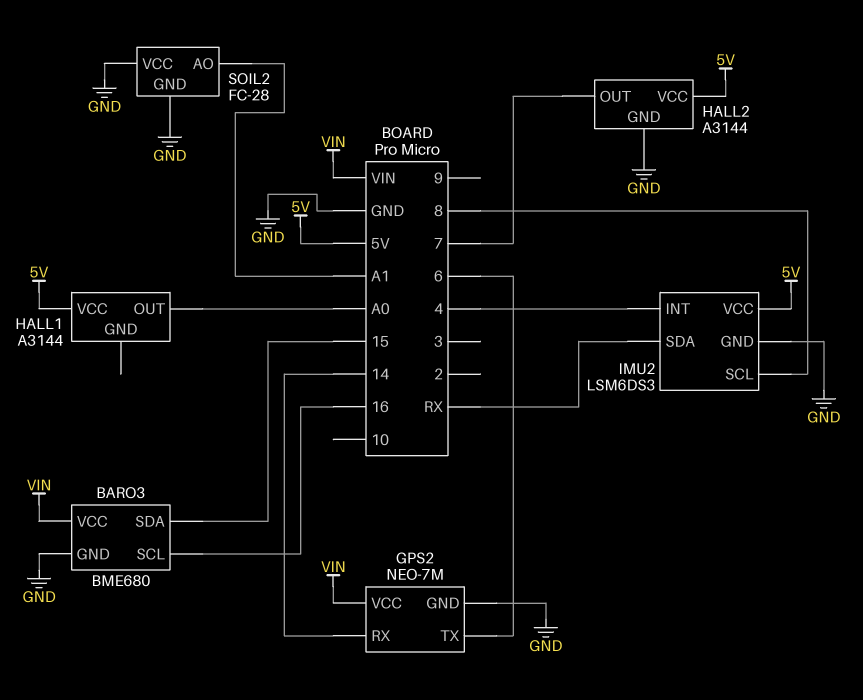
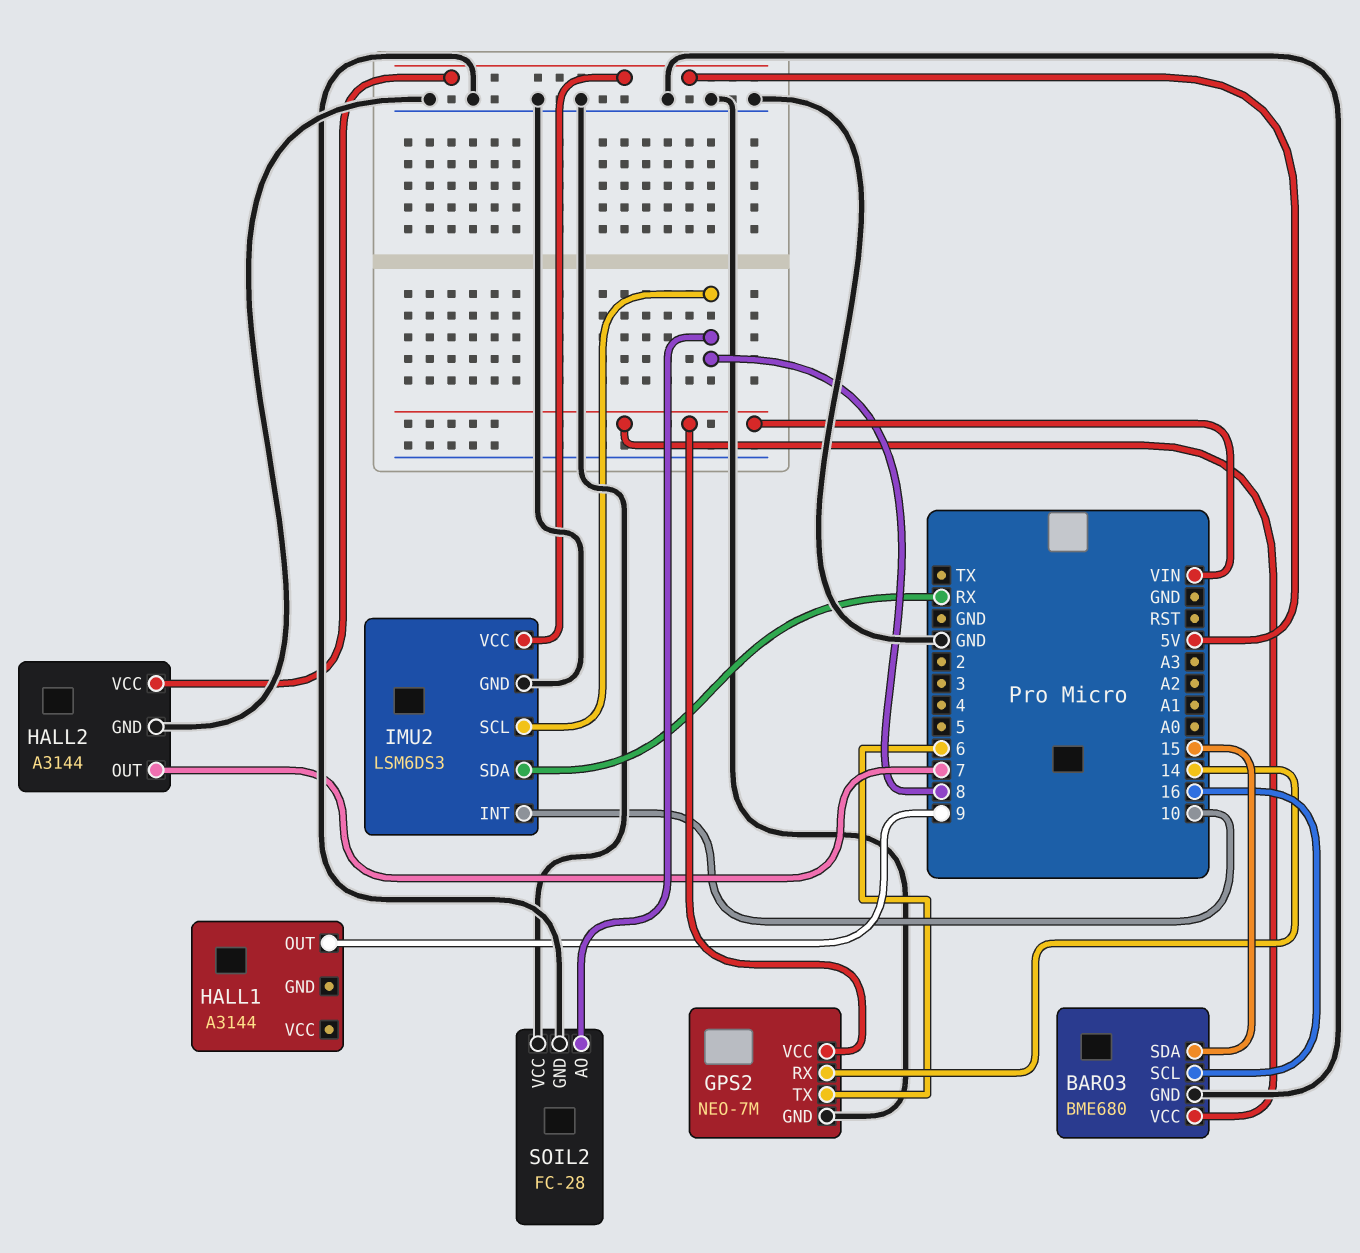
HALL1 pin OUT: A0 -> 9
HALL1 pin VCC: 5V -> none
IMU2 pin INT: 4 -> 10
SOIL2 pin AO: A1 -> 8

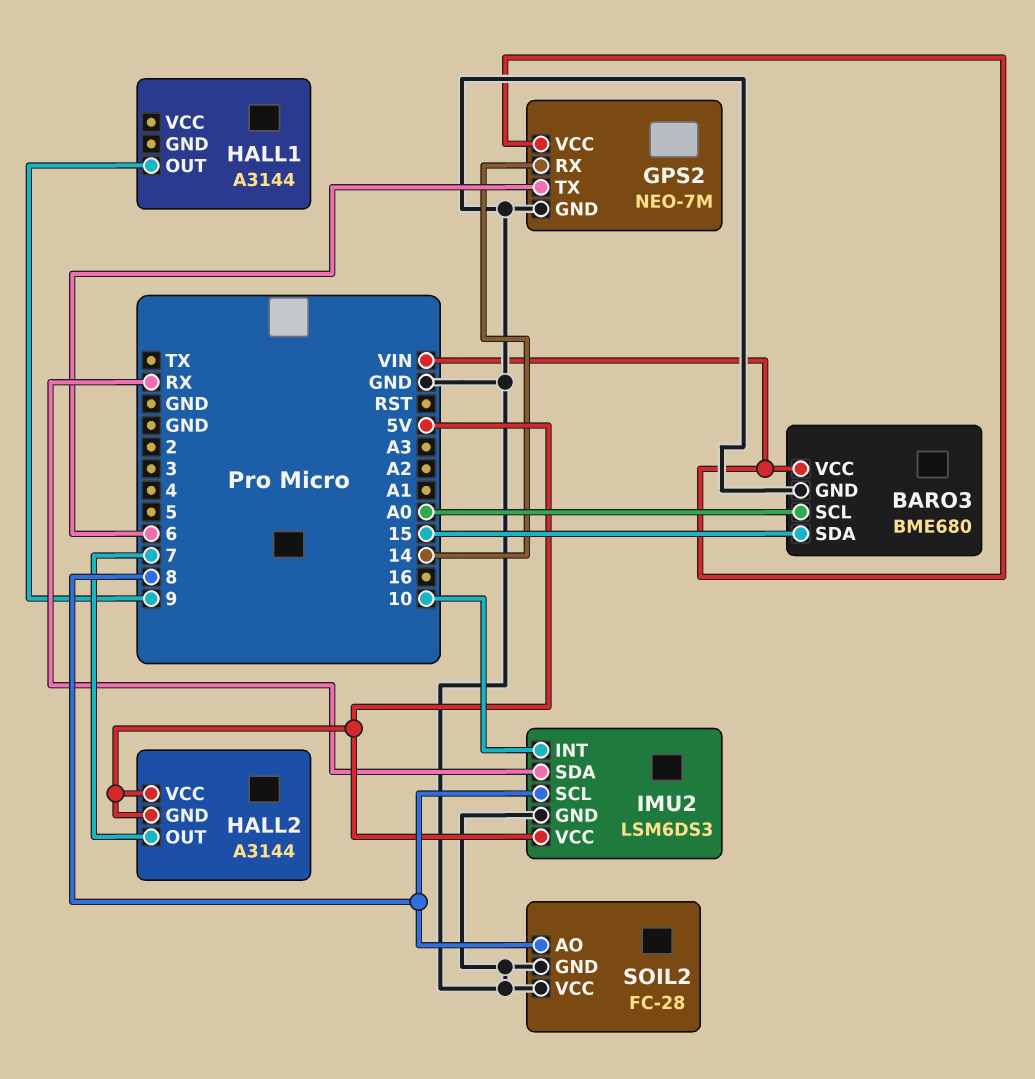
BARO3 pin SCL: 16 -> A0
HALL2 pin GND: GND -> 5V

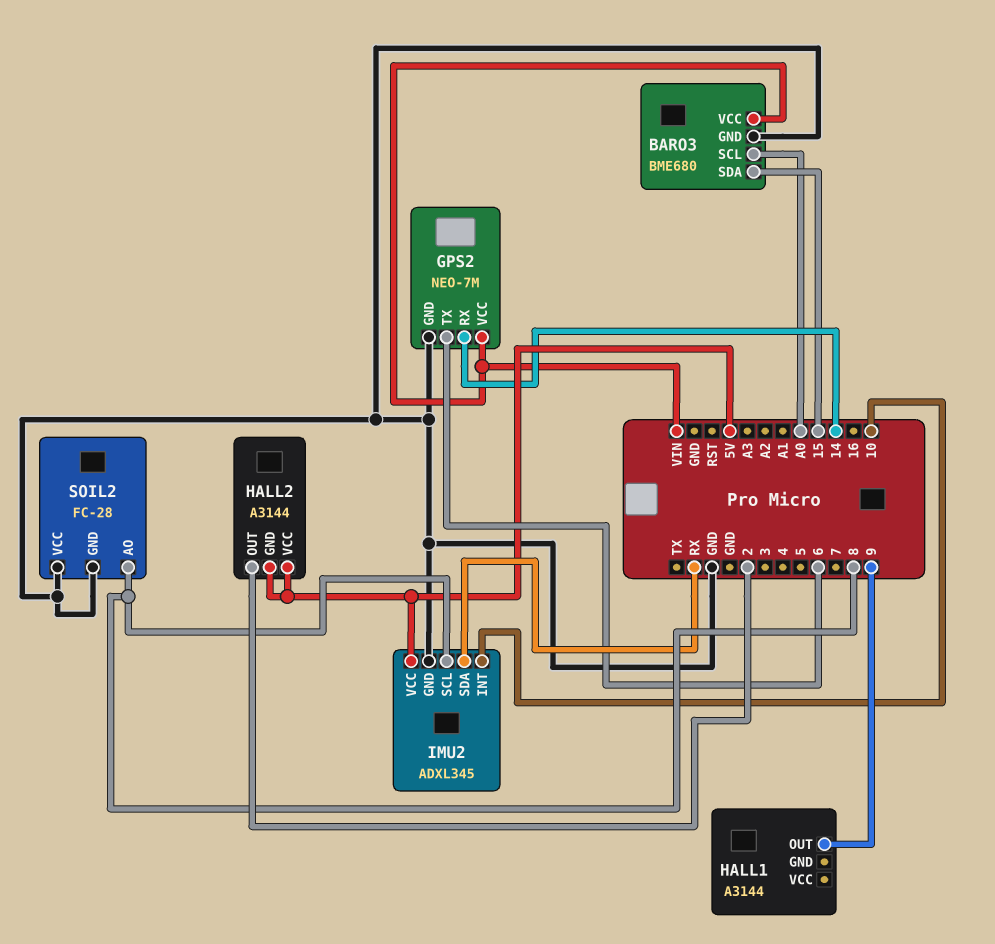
HALL2 pin OUT: 7 -> 2
IMU2: LSM6DS3 -> ADXL345

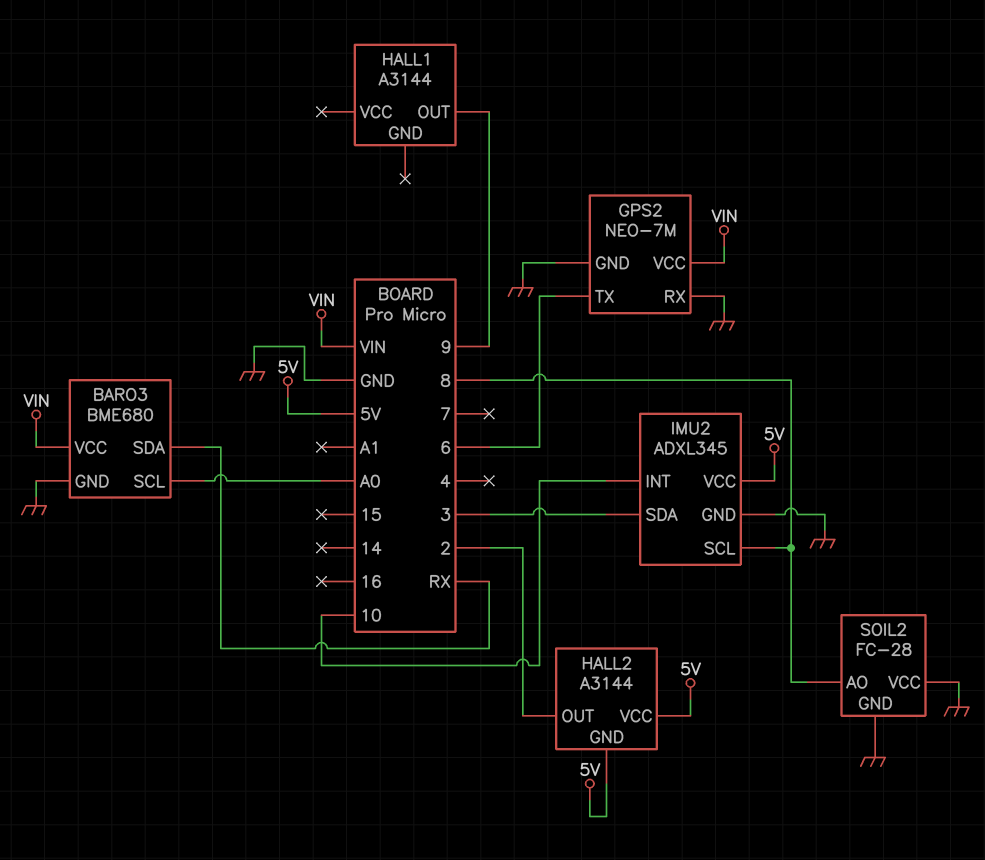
BARO3 pin SDA: 15 -> RX
GPS2 pin RX: 14 -> GND
IMU2 pin SDA: RX -> 3

